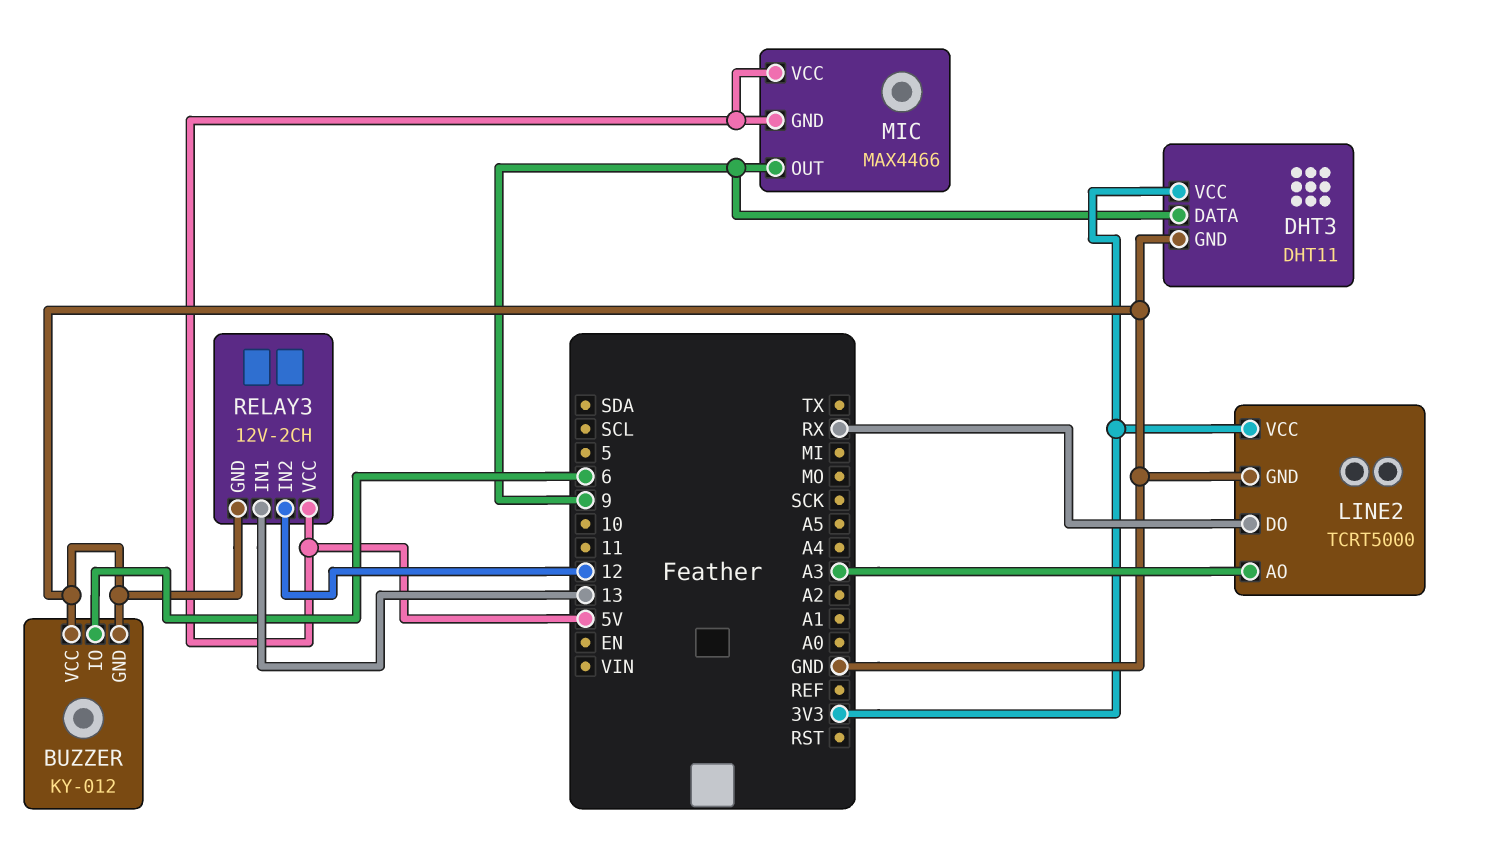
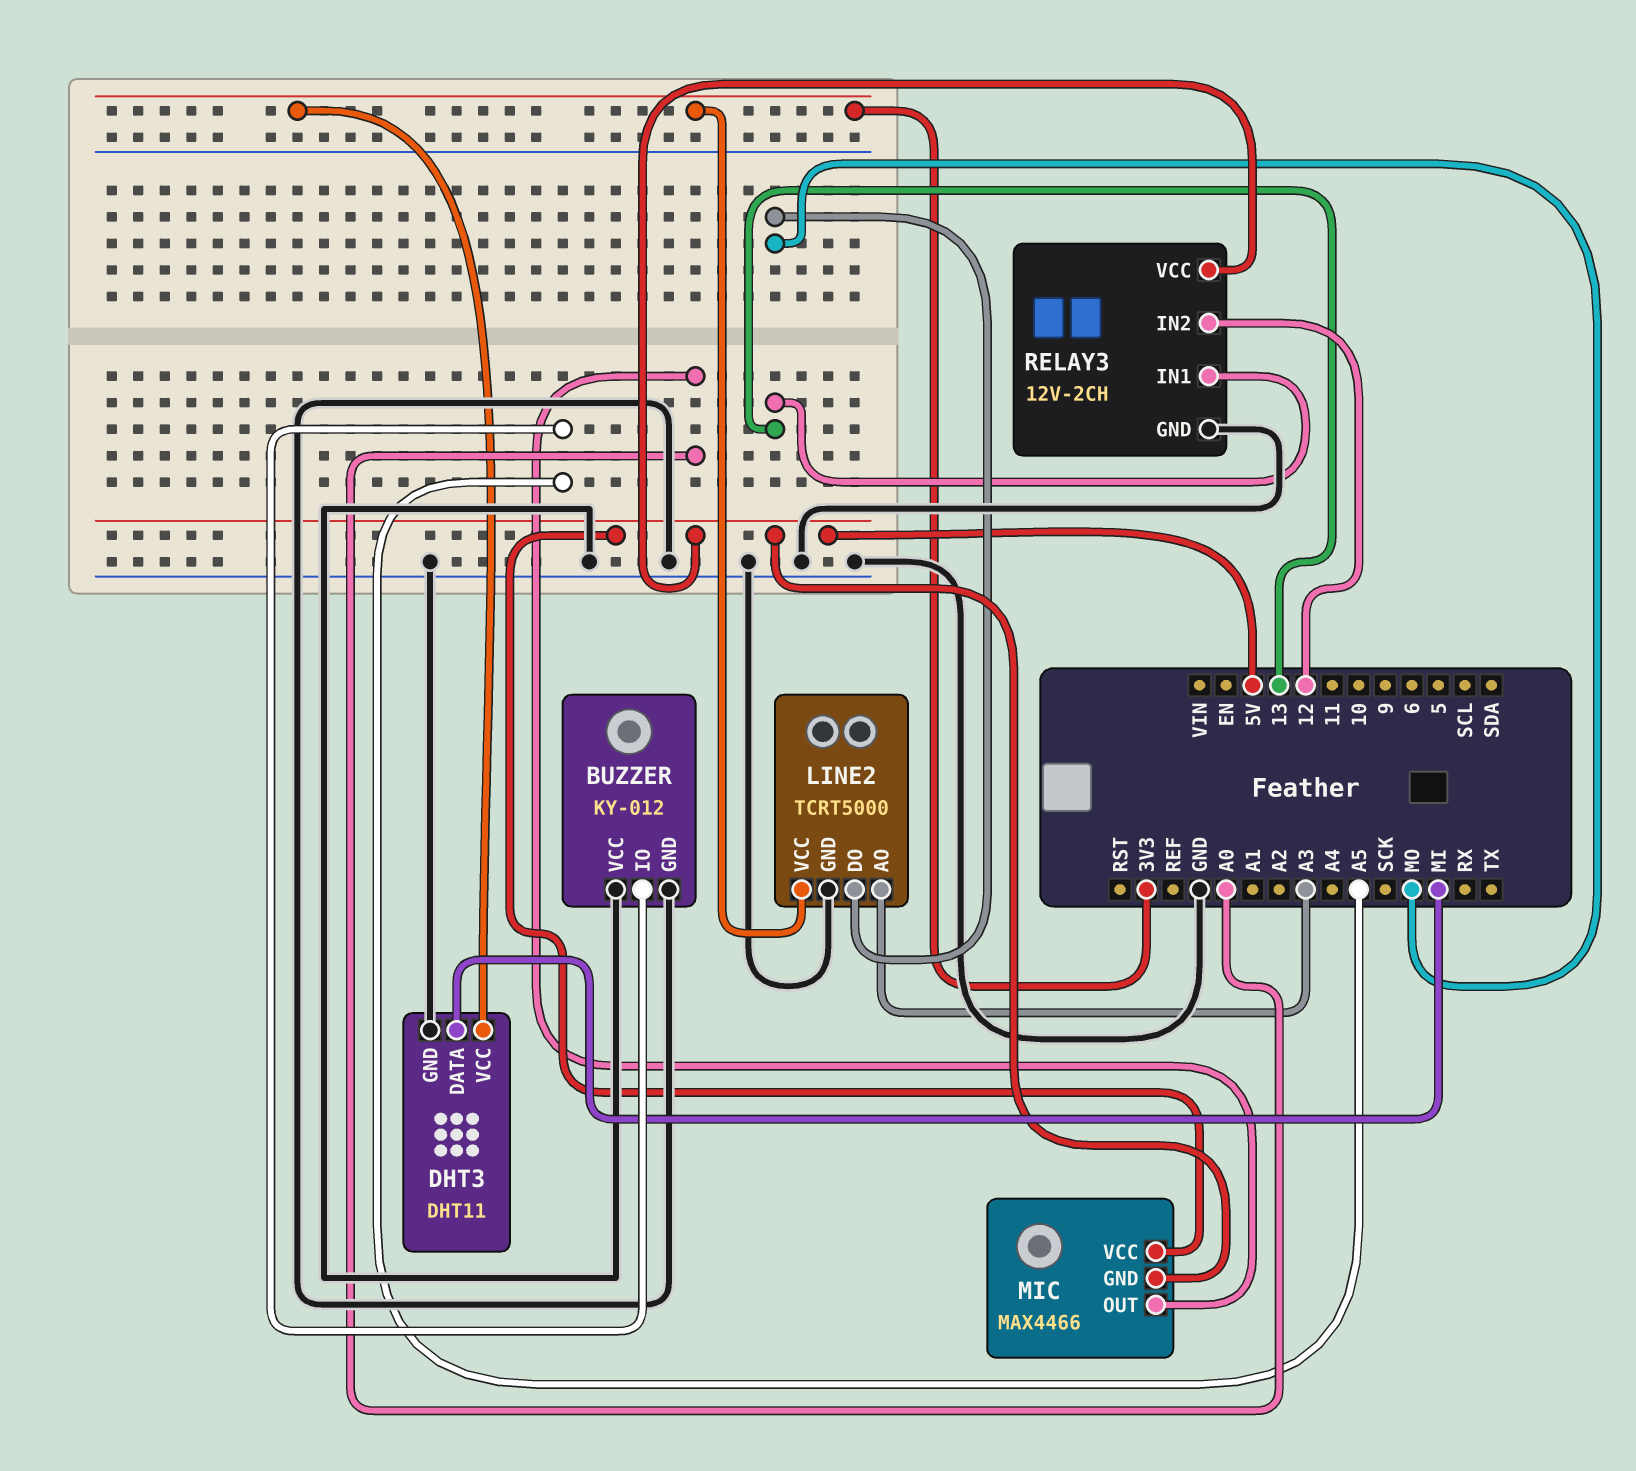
BUZZER pin IO: 6 -> A5
DHT3 pin DATA: 9 -> MI
LINE2 pin DO: RX -> MO
MIC pin OUT: 9 -> A0

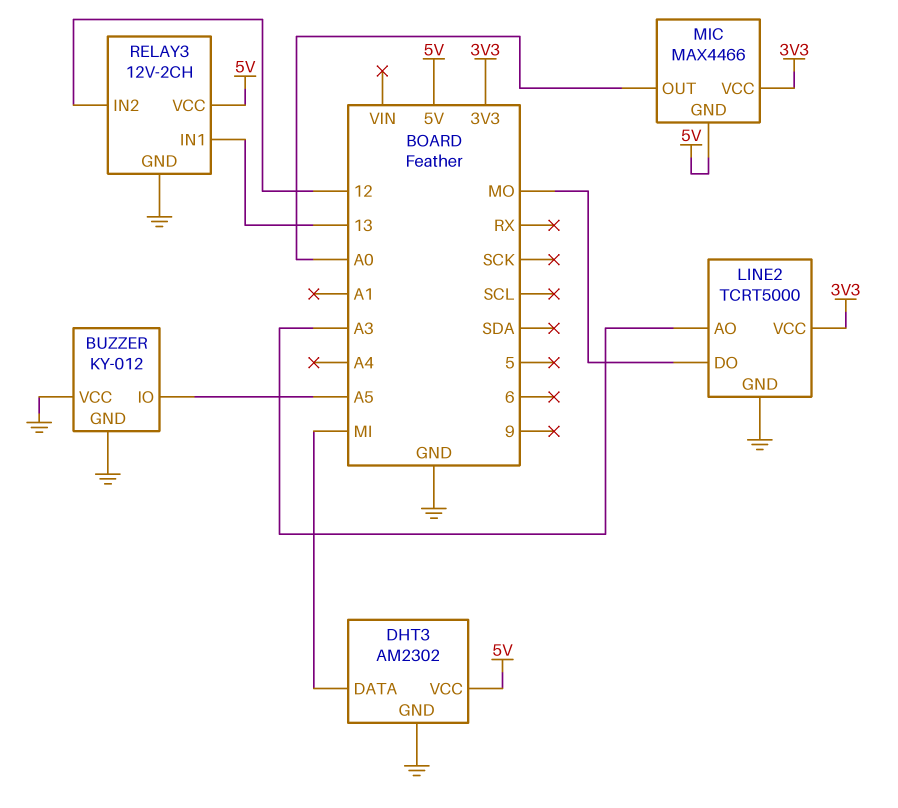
DHT3: DHT11 -> AM2302
DHT3 pin VCC: 3V3 -> 5V
MIC pin VCC: 5V -> 3V3

